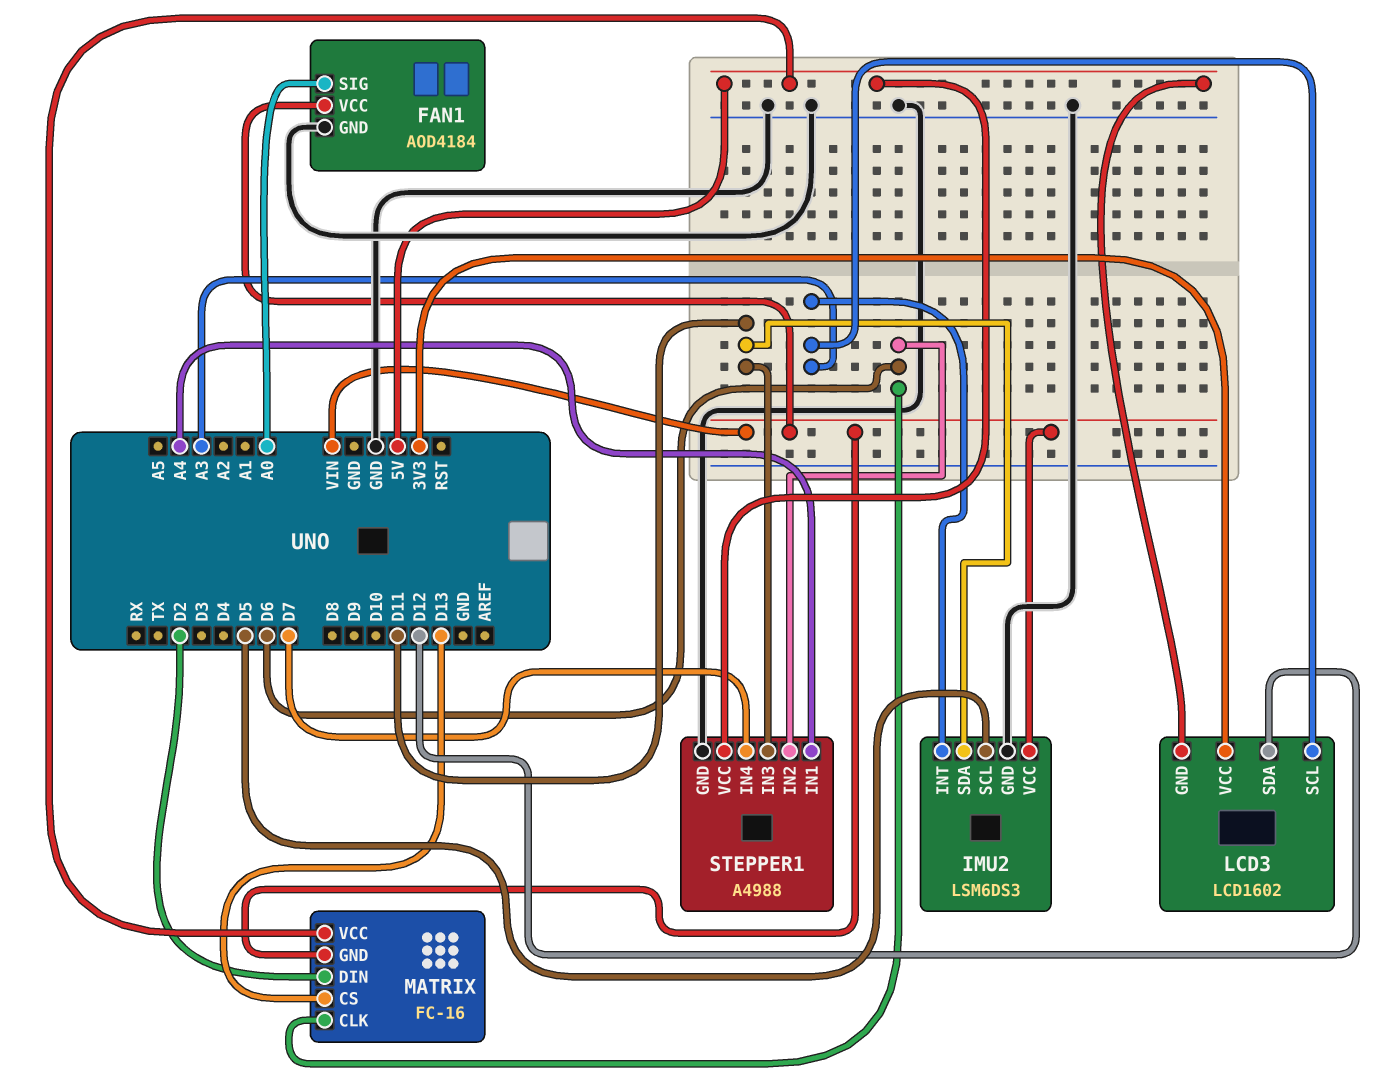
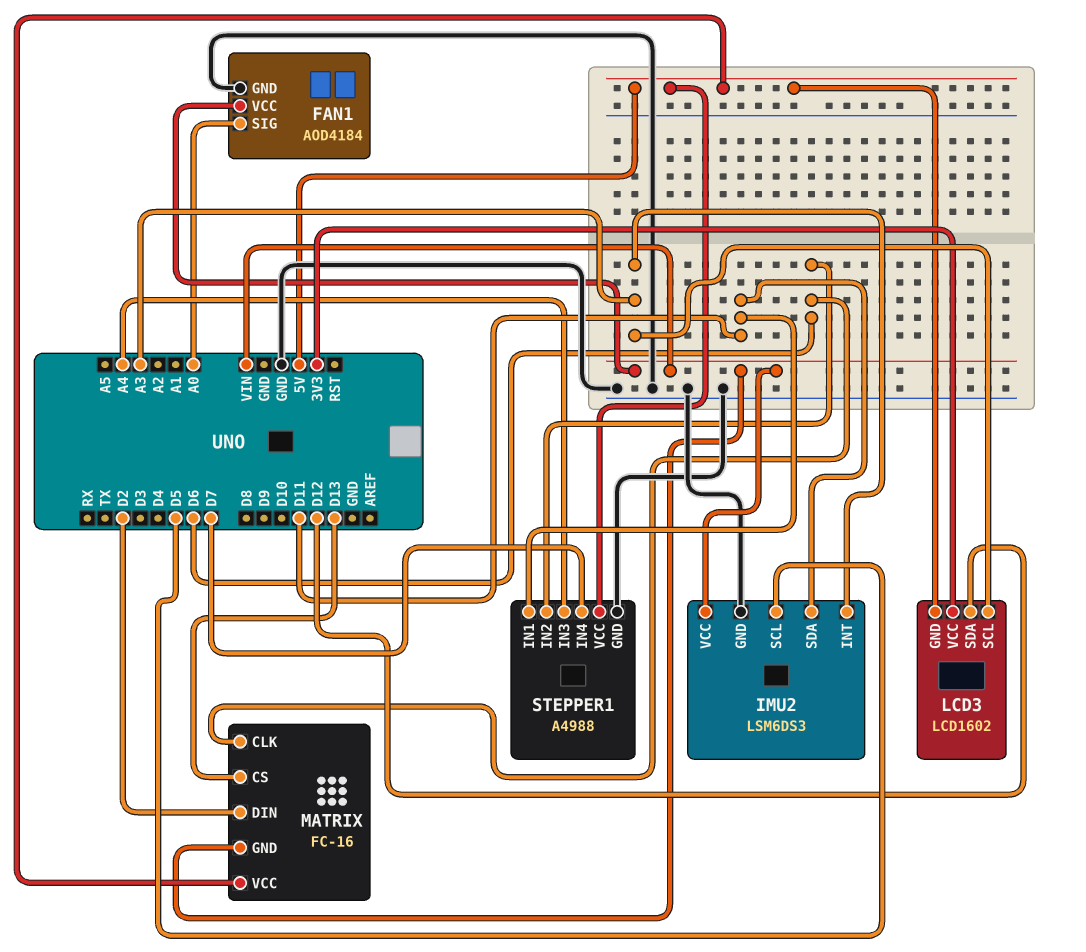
STEPPER1 pin IN1: A4 -> D11
STEPPER1 pin IN3: D11 -> A4

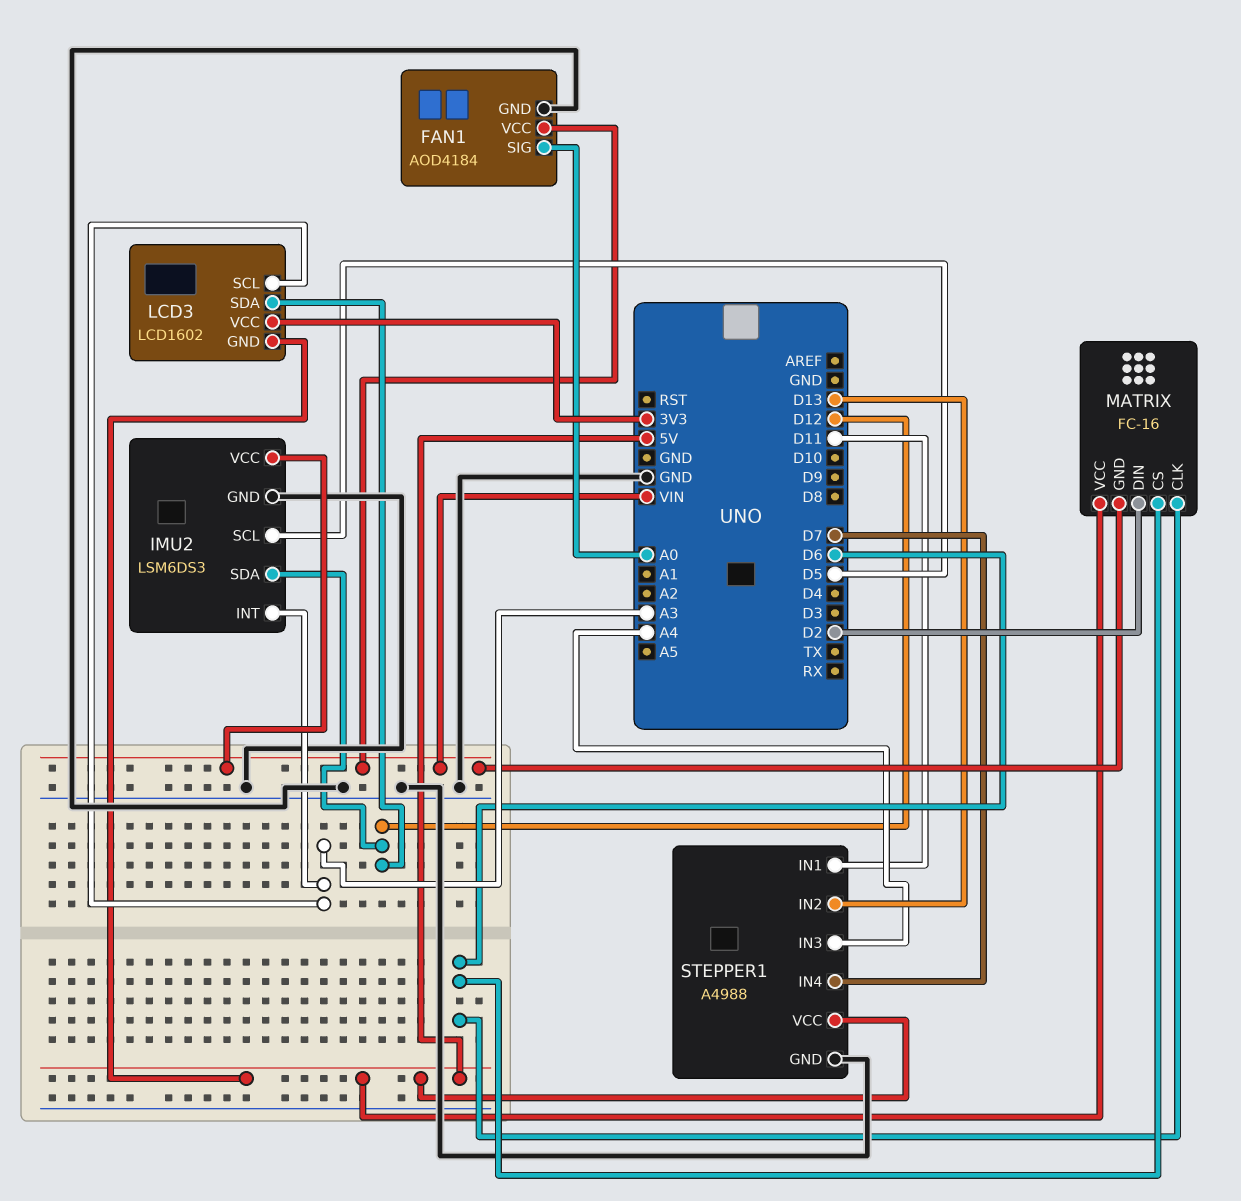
IMU2 pin SDA: D11 -> D12
MATRIX pin CS: D13 -> D6
STEPPER1 pin IN2: D6 -> D13

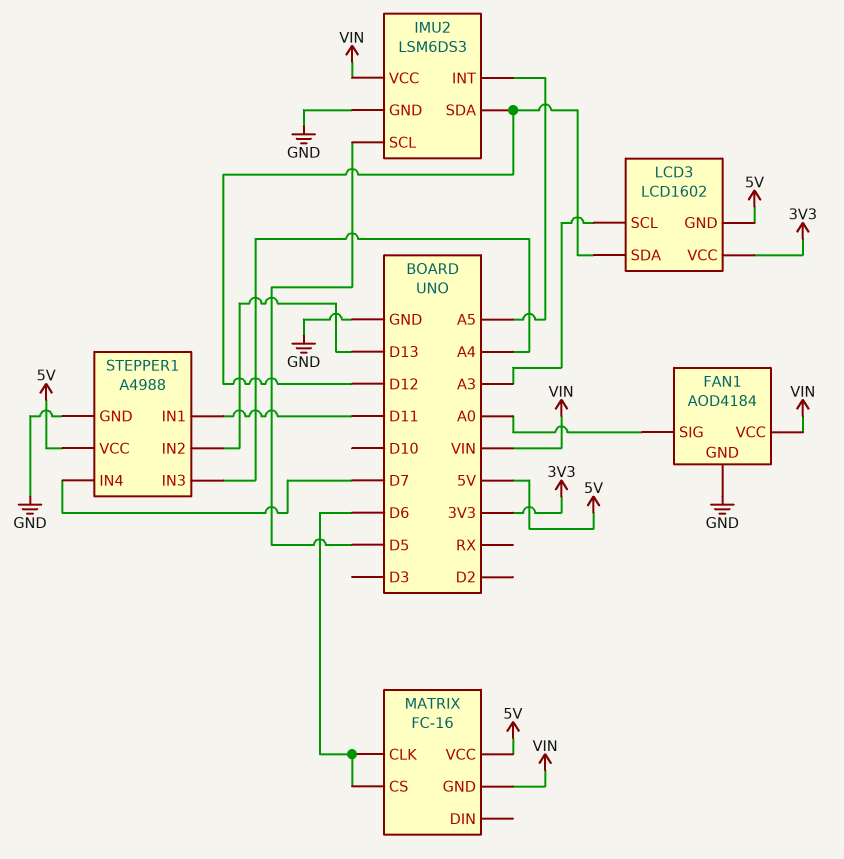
IMU2 pin INT: A3 -> A5
MATRIX pin DIN: D2 -> none

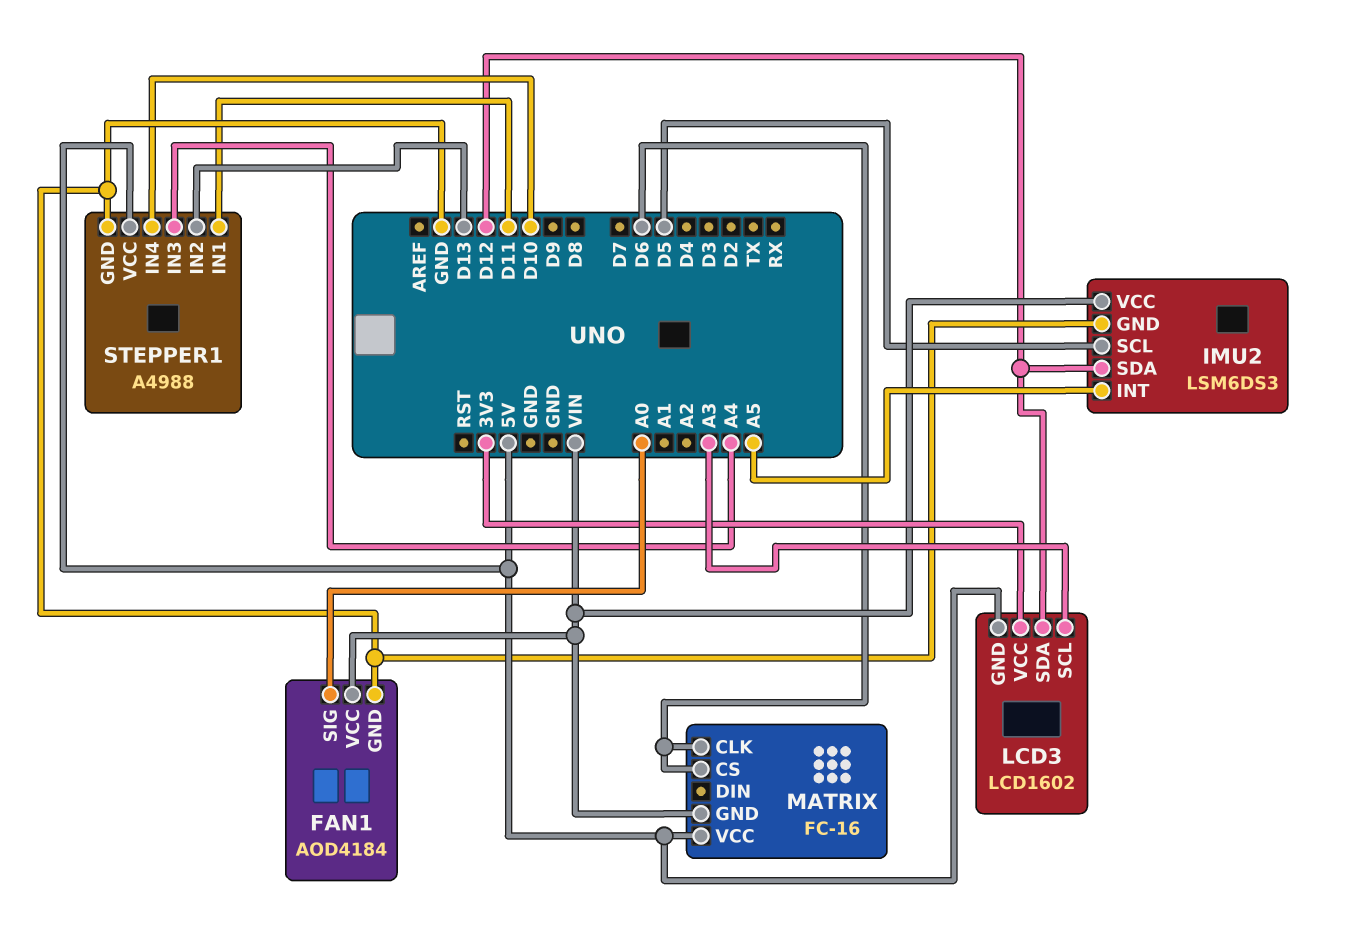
STEPPER1 pin IN4: D7 -> D10

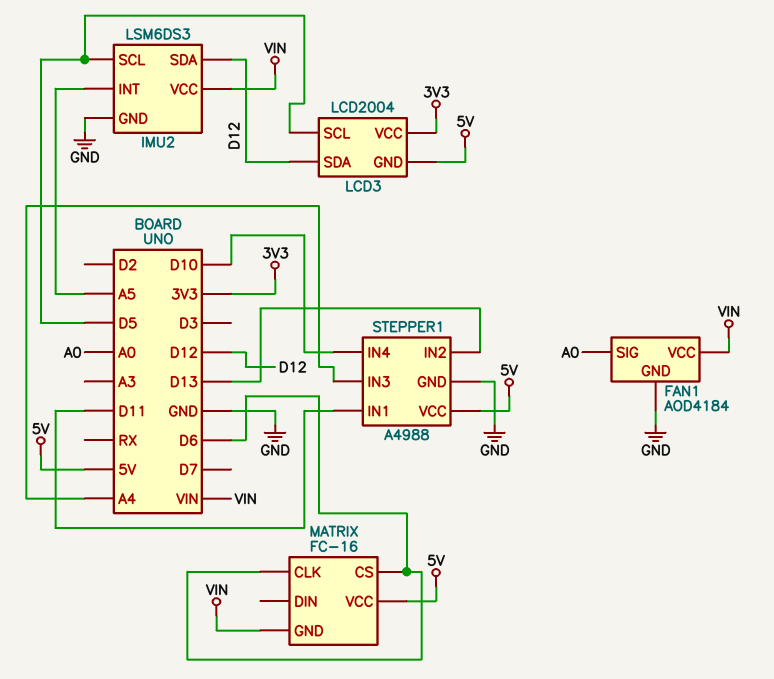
LCD3: LCD1602 -> LCD2004
LCD3 pin SCL: A3 -> D5

